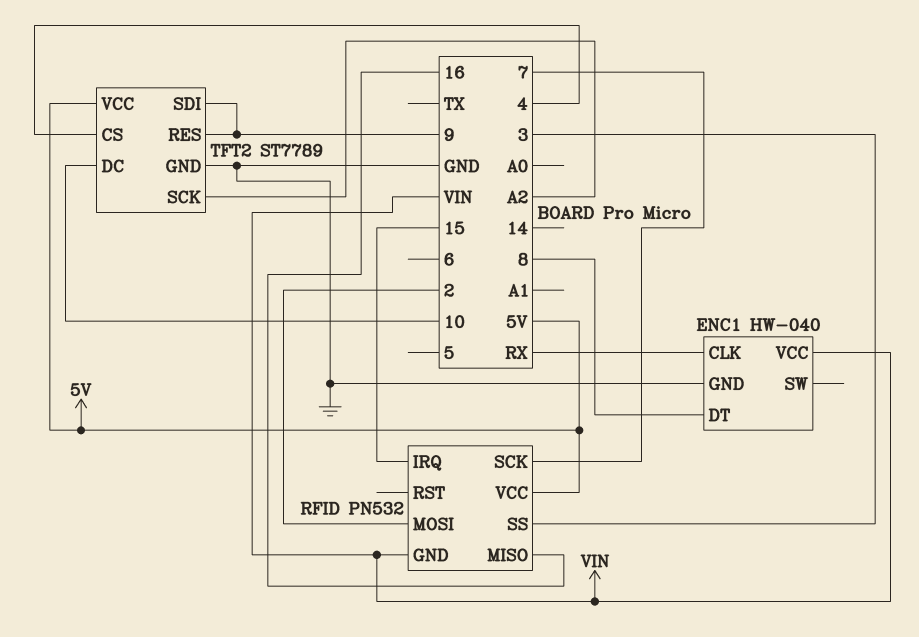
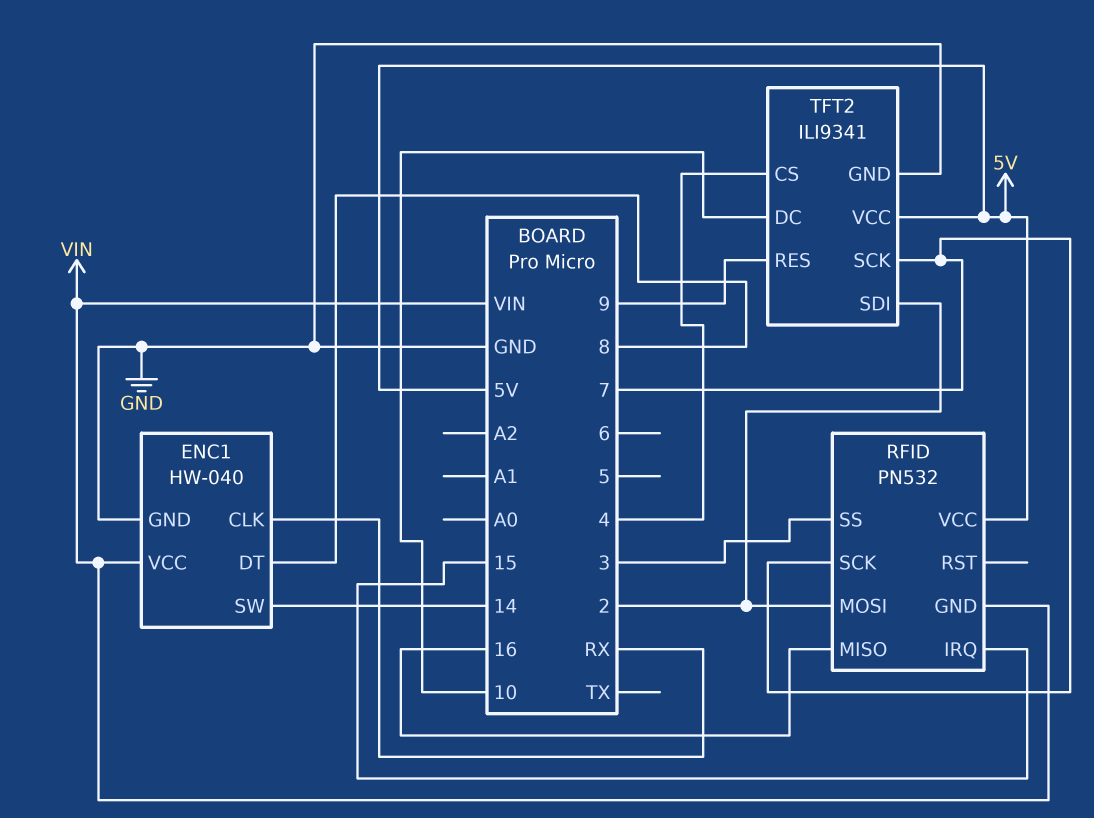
ENC1 pin SW: none -> 14
TFT2: ST7789 -> ILI9341
TFT2 pin SCK: A2 -> 7
TFT2 pin SDI: 9 -> 2

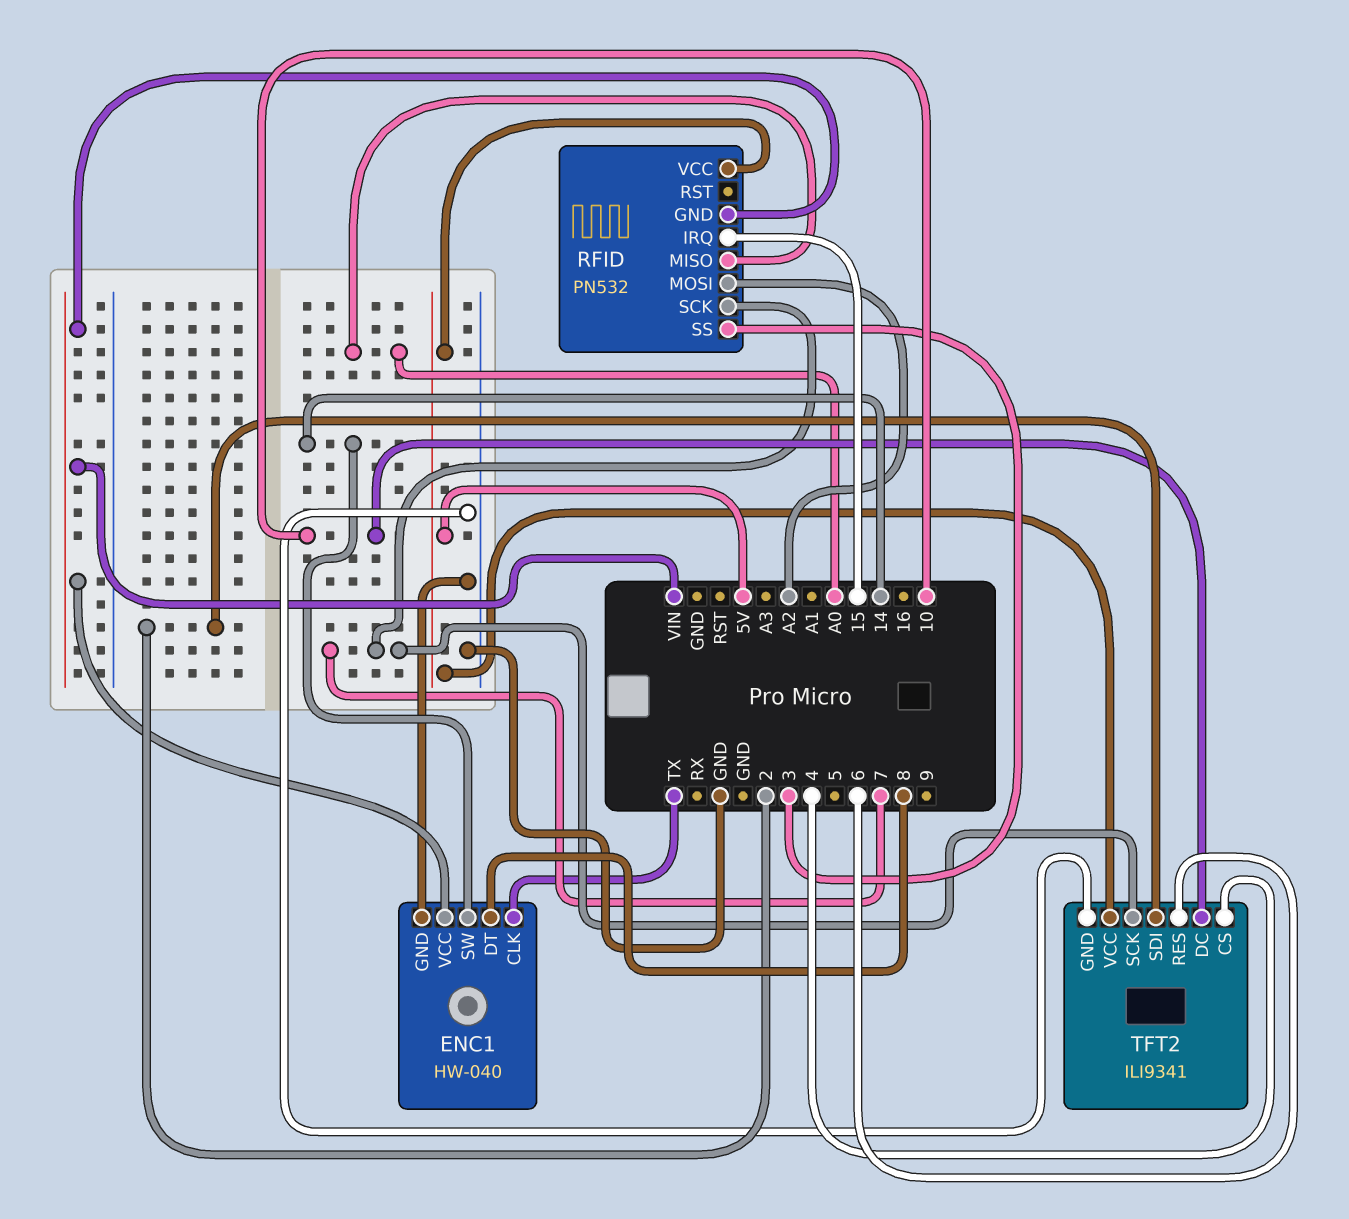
ENC1 pin CLK: RX -> TX
RFID pin MISO: 16 -> A0
RFID pin MOSI: 2 -> A2
TFT2 pin RES: 9 -> 6

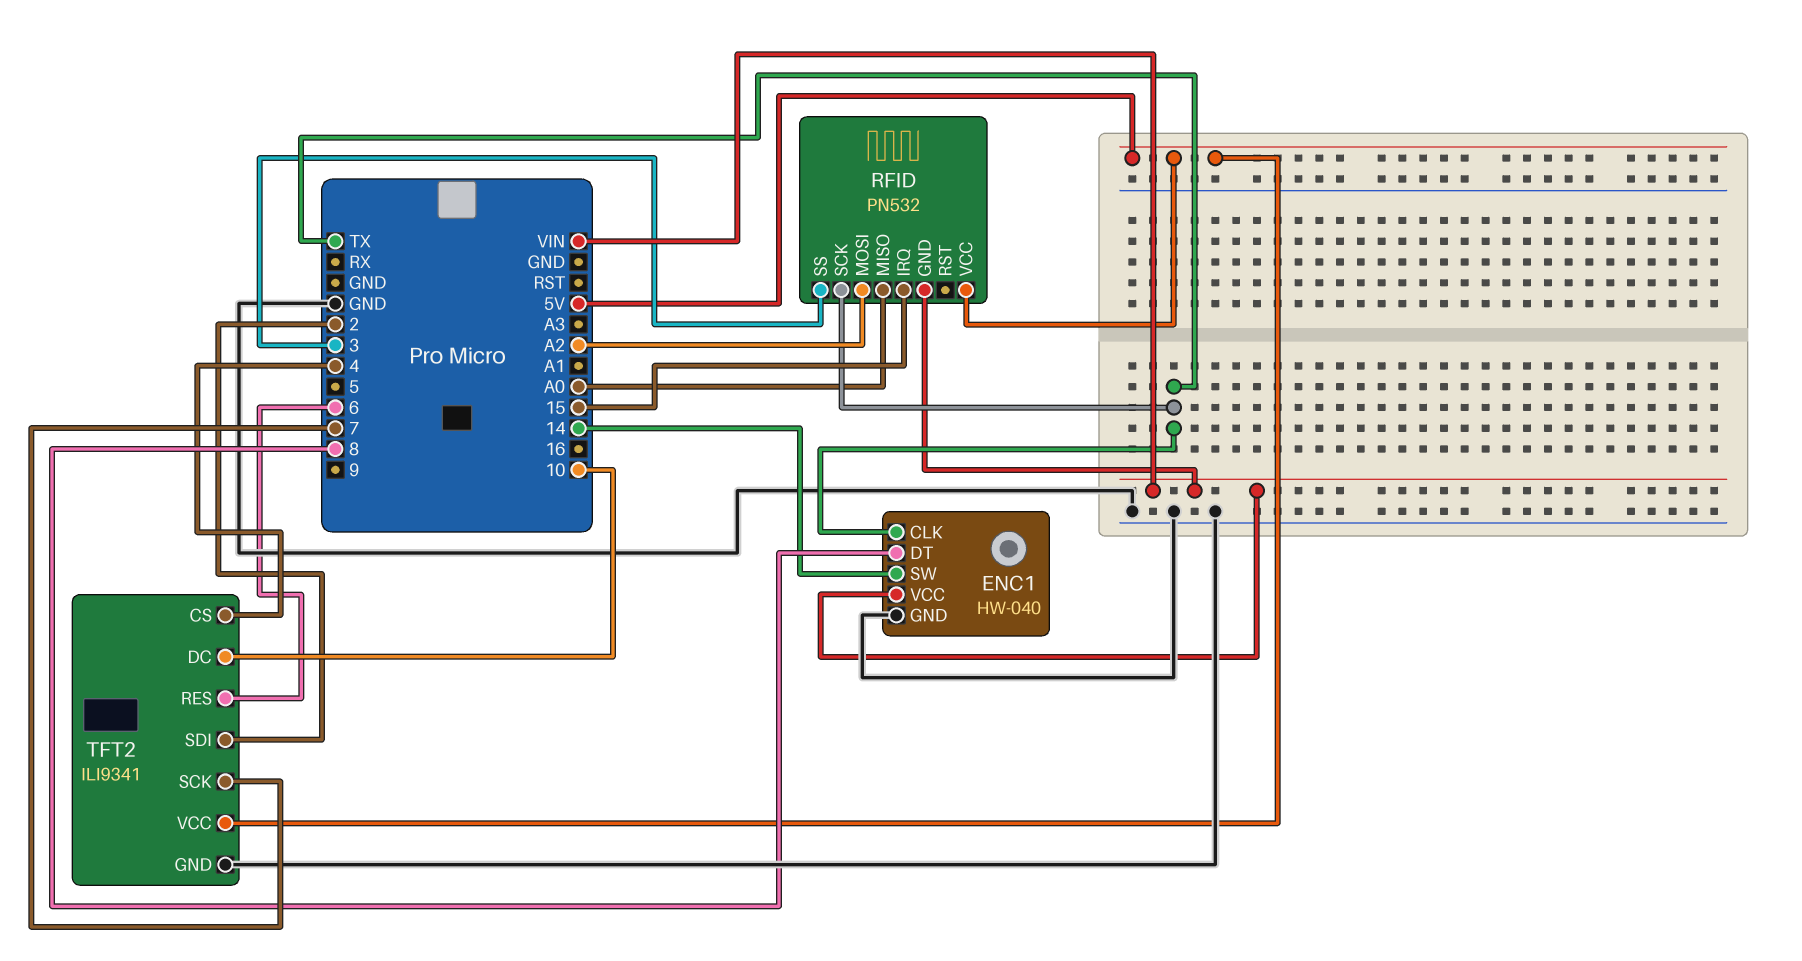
RFID pin SCK: 7 -> TX

